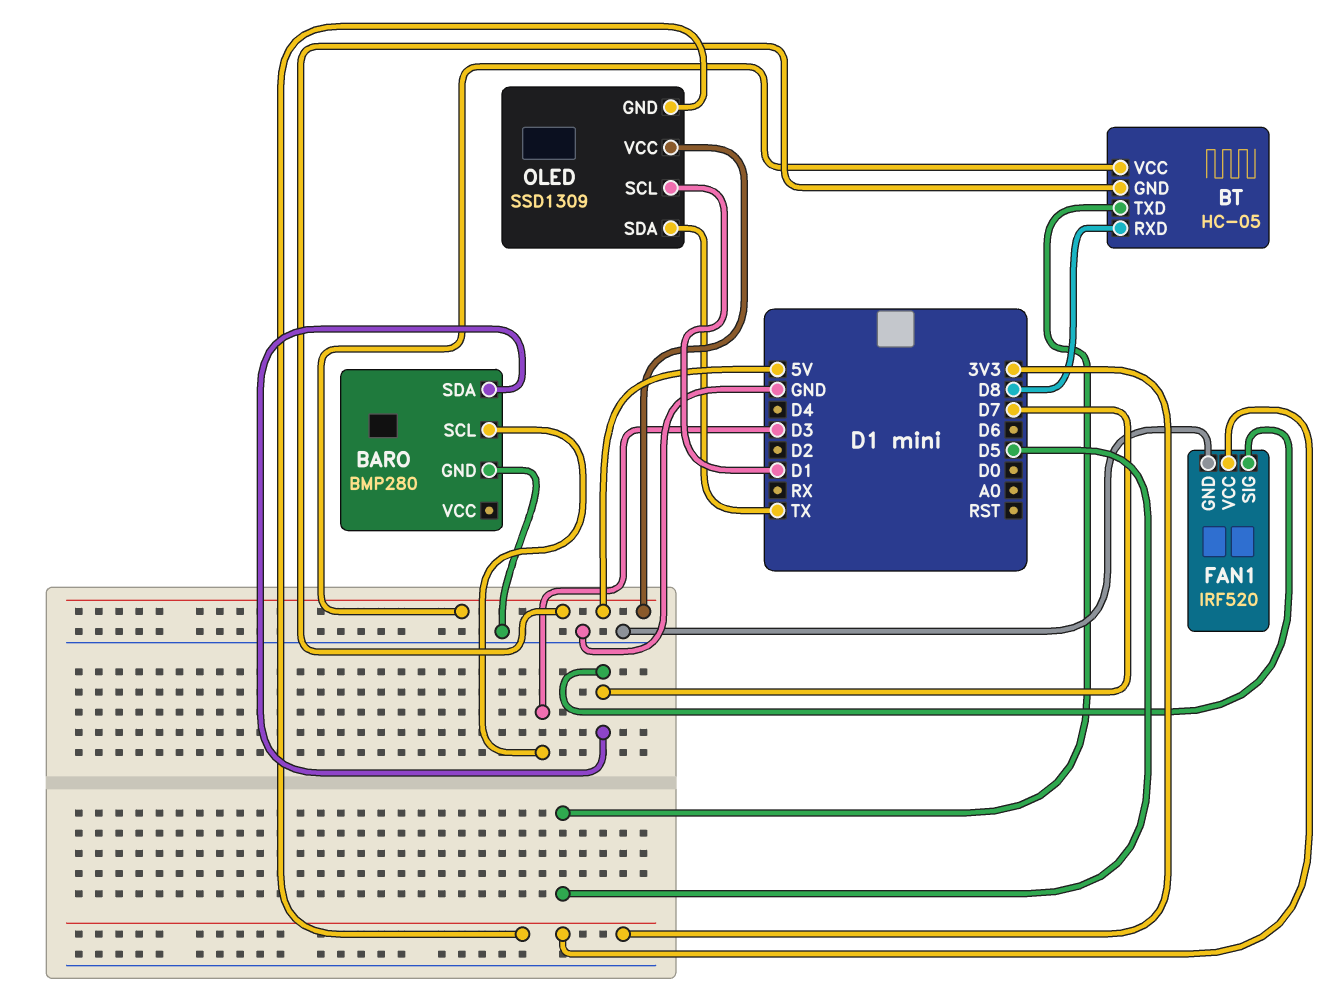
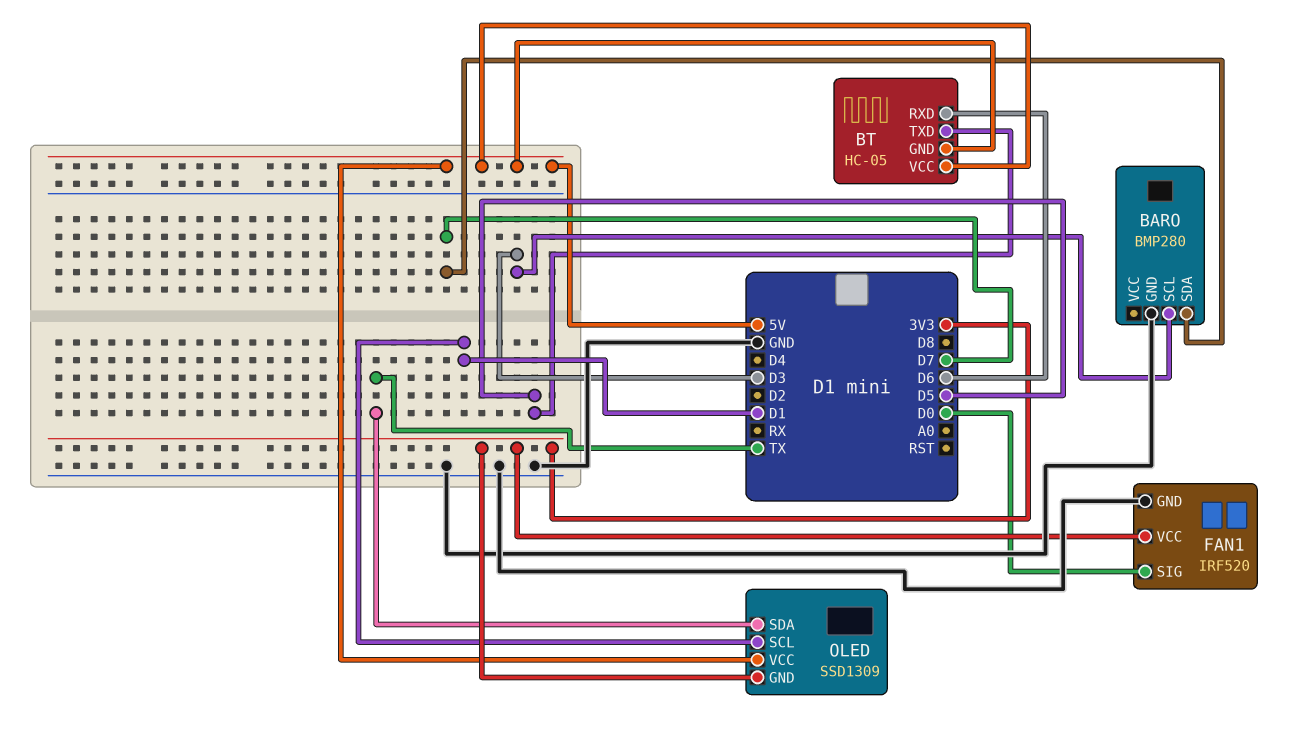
BT pin RXD: D8 -> D6
FAN1 pin SIG: D7 -> D0

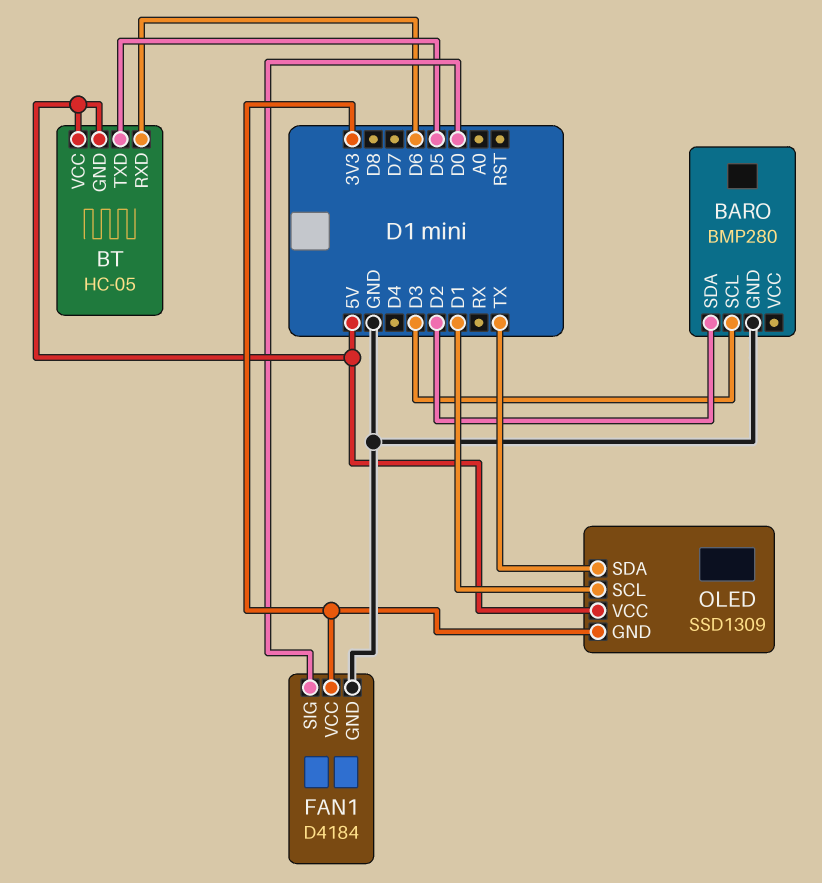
BARO pin SDA: D7 -> D2
FAN1: IRF520 -> D4184

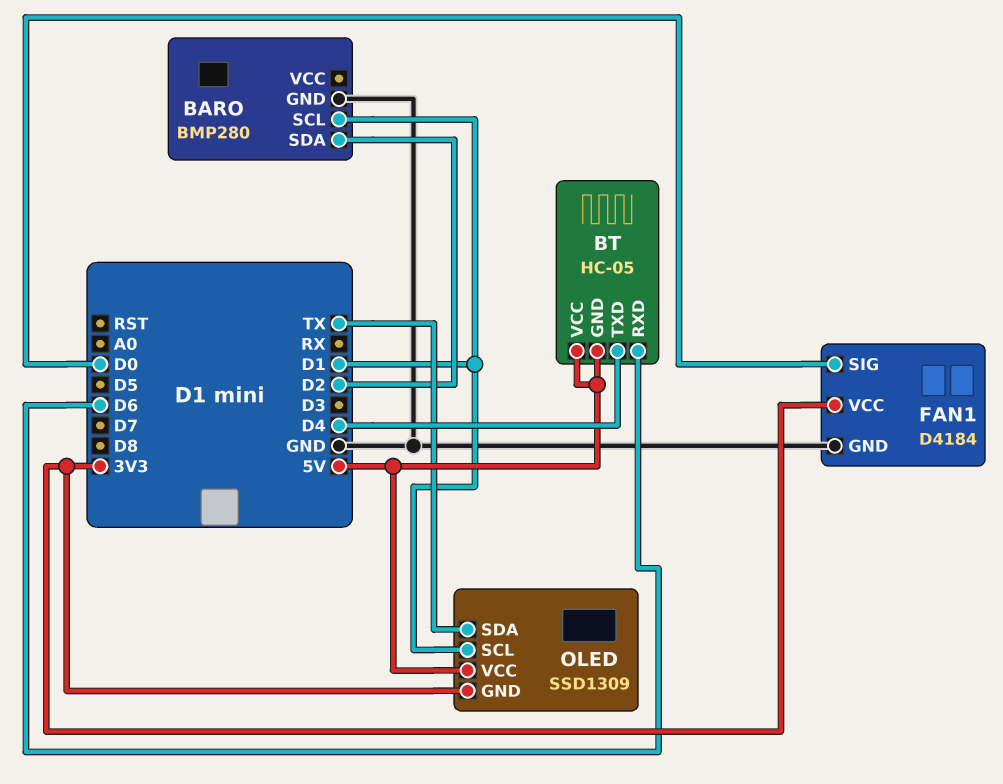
BARO pin SCL: D3 -> D1
BT pin TXD: D5 -> D4

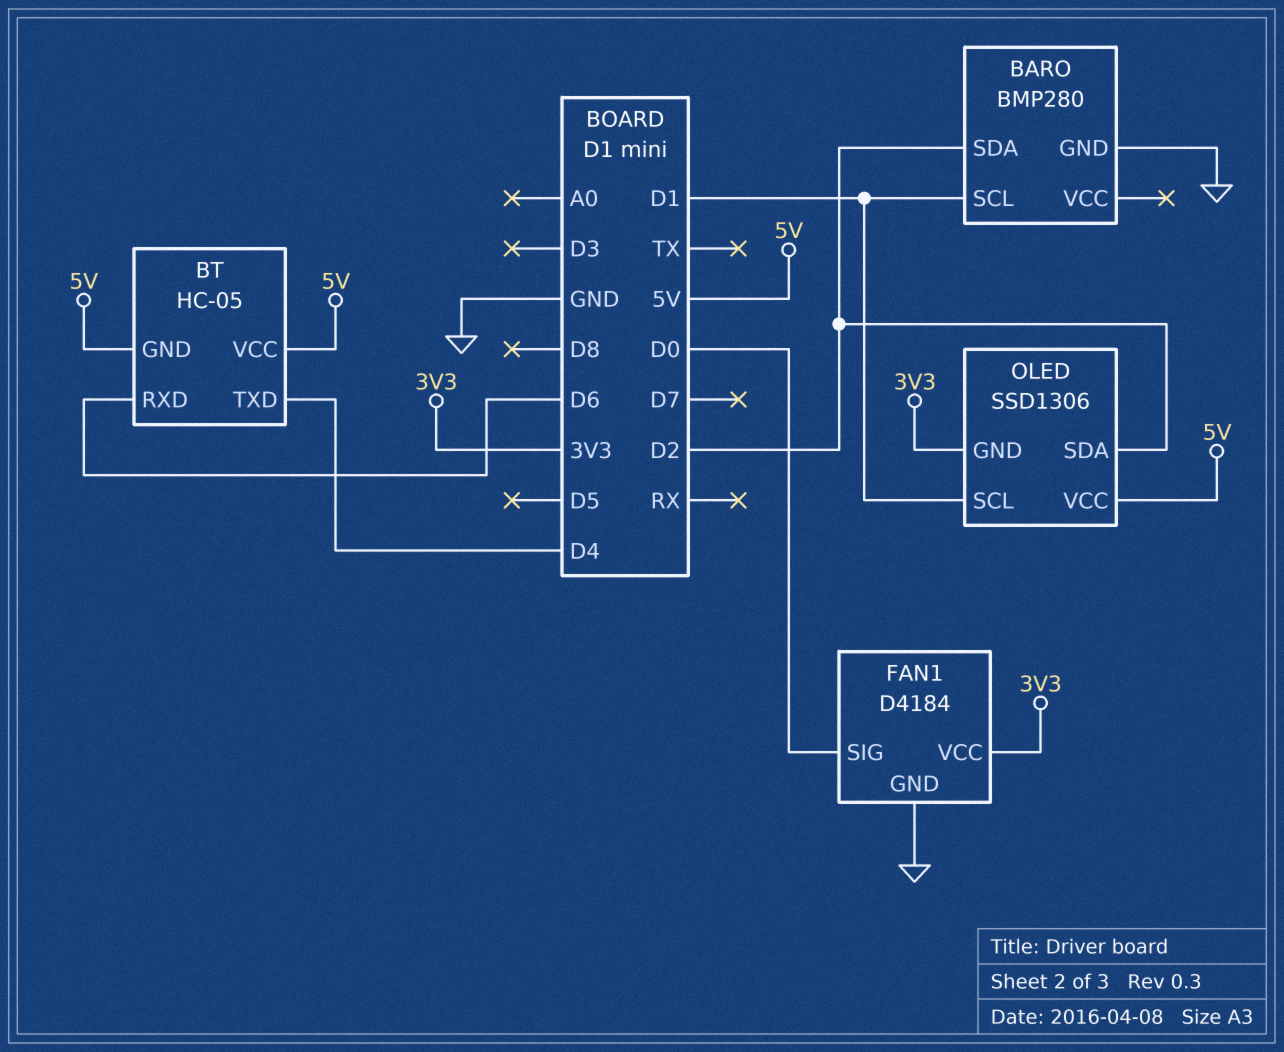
OLED: SSD1309 -> SSD1306
OLED pin SDA: TX -> D2

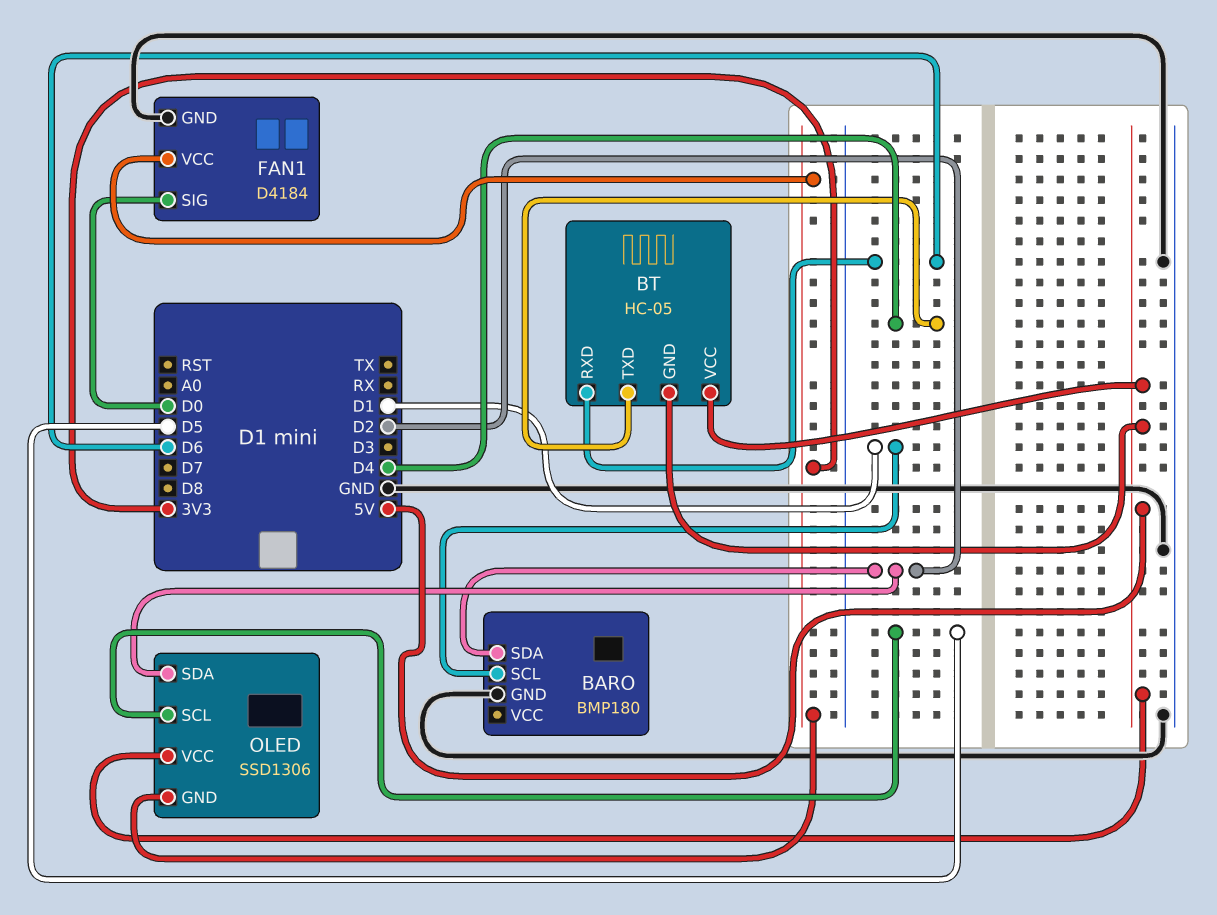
BARO: BMP280 -> BMP180
OLED pin SCL: D1 -> D5

